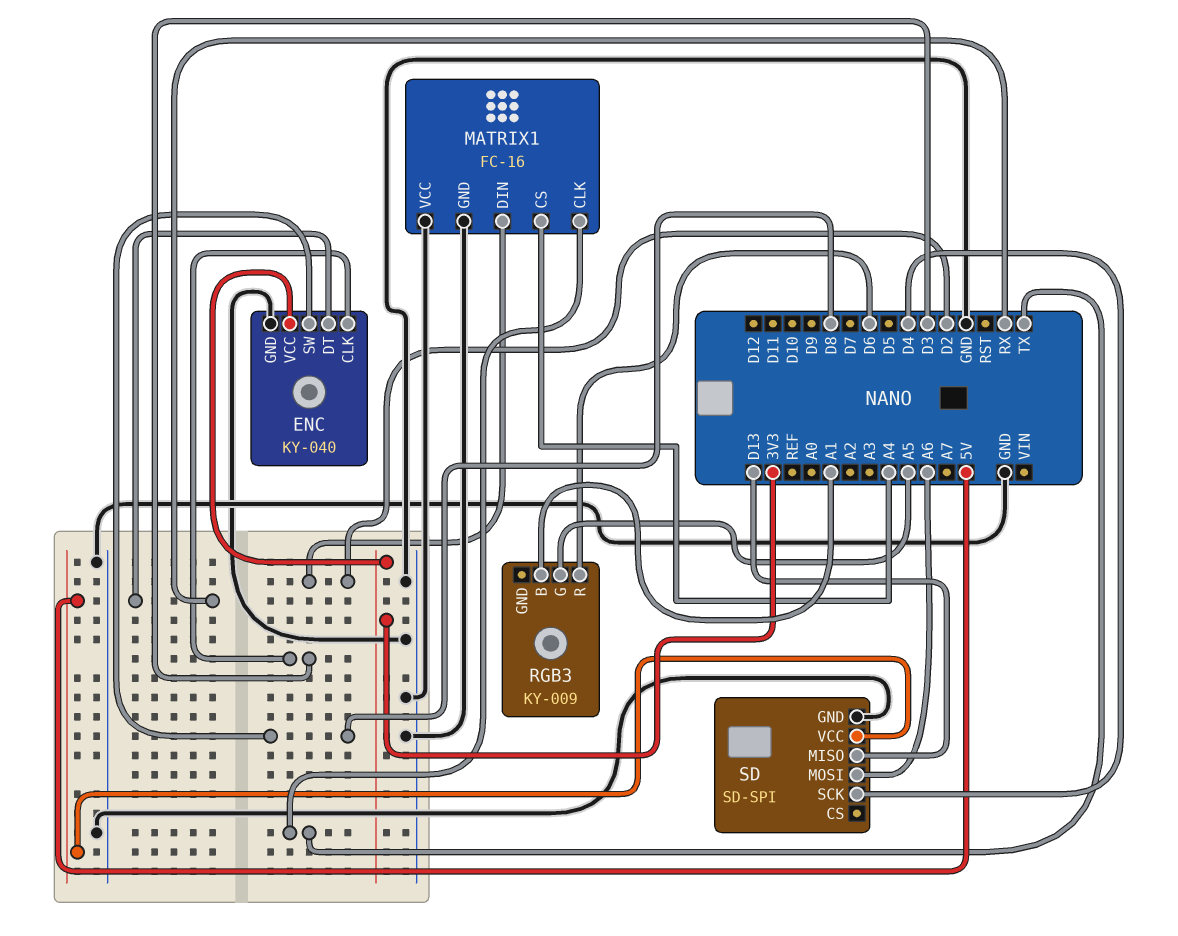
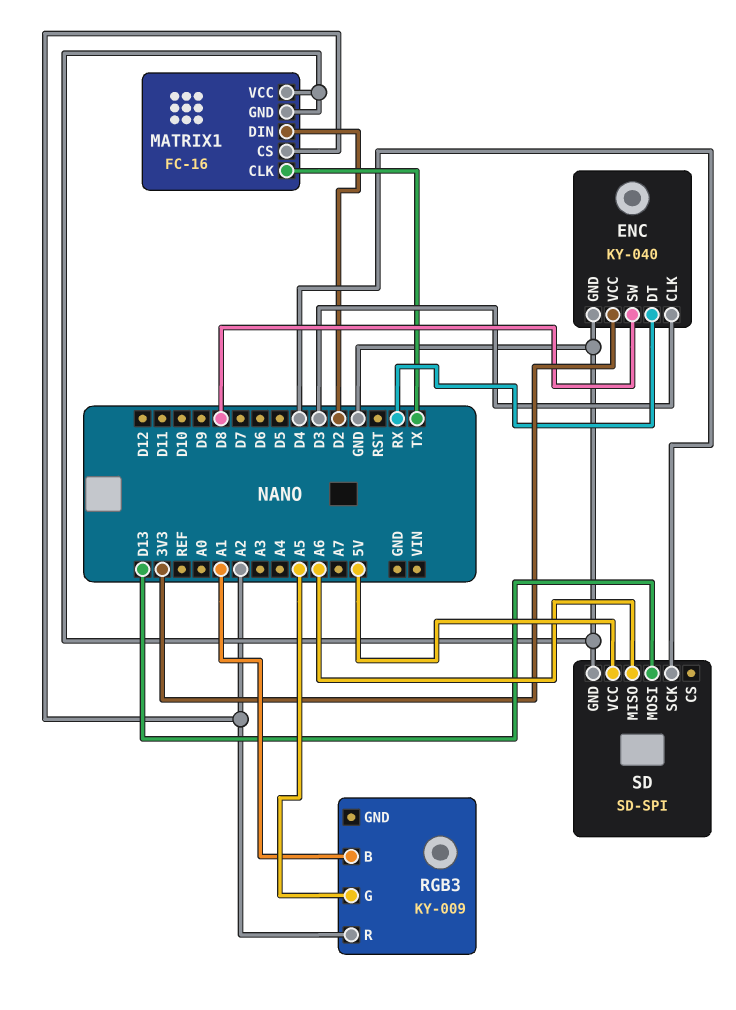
MATRIX1 pin CS: A4 -> A2
RGB3 pin R: D6 -> A2
SD pin MISO: D13 -> A6
SD pin MOSI: A6 -> D13

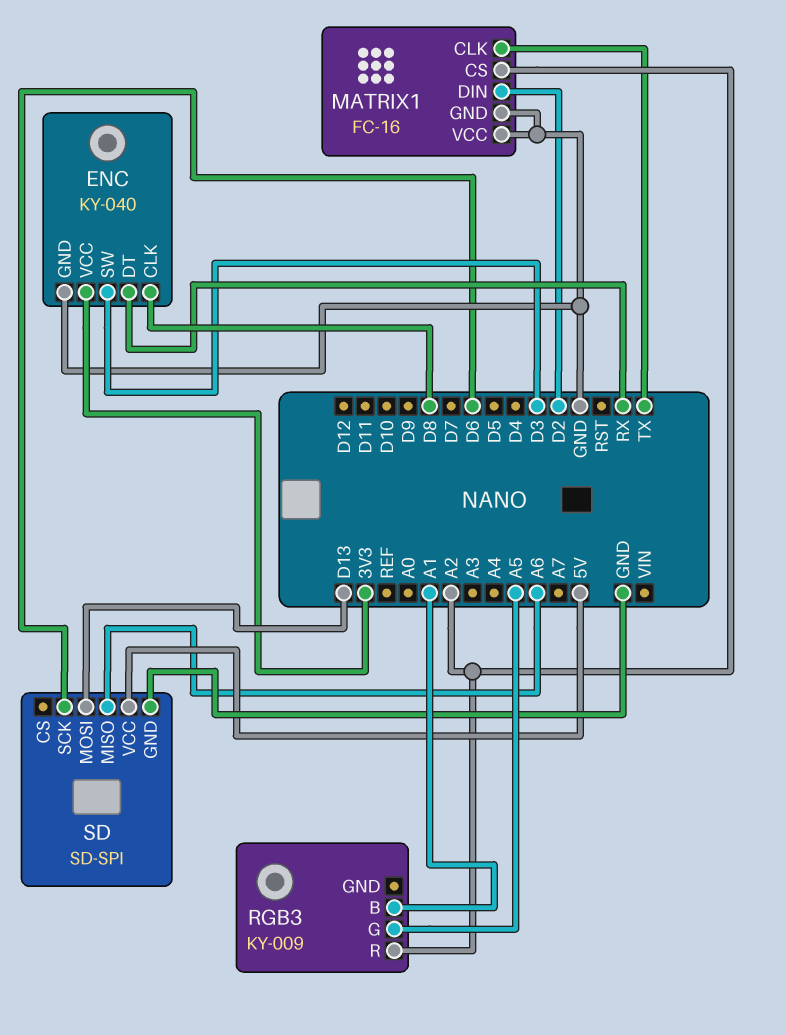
ENC pin CLK: D3 -> D8
ENC pin SW: D8 -> D3
SD pin SCK: D4 -> D6

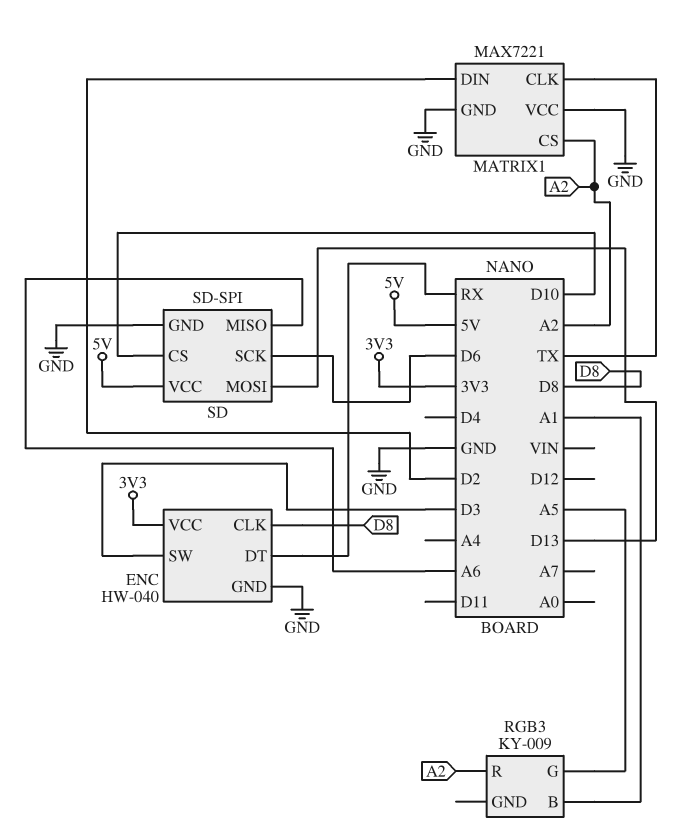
ENC: KY-040 -> HW-040
MATRIX1: FC-16 -> MAX7221
SD pin CS: none -> D10

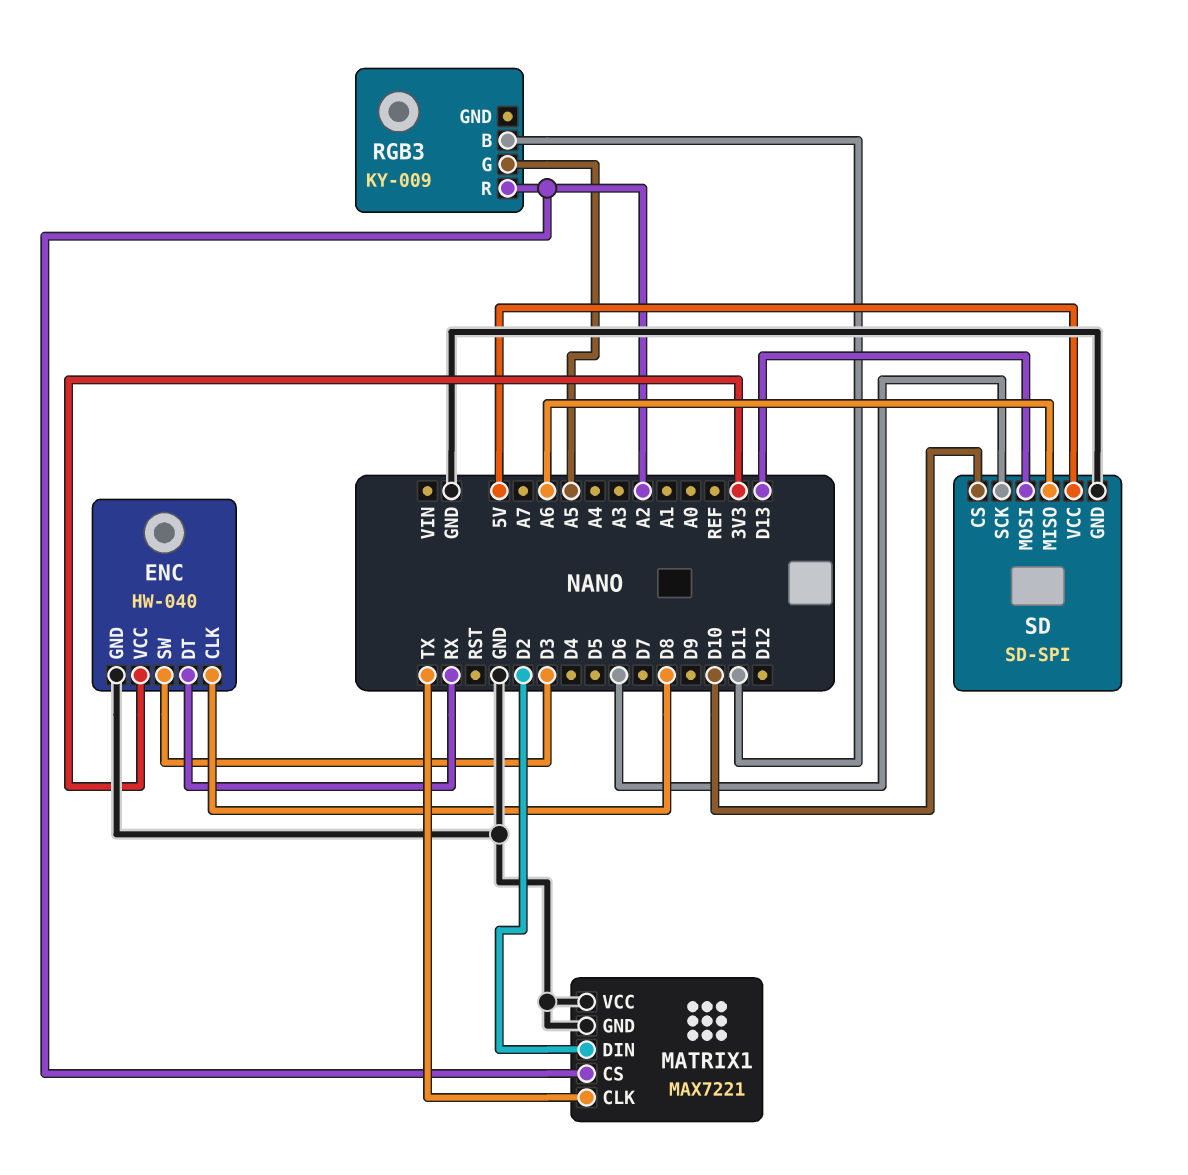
RGB3 pin B: A1 -> D11

